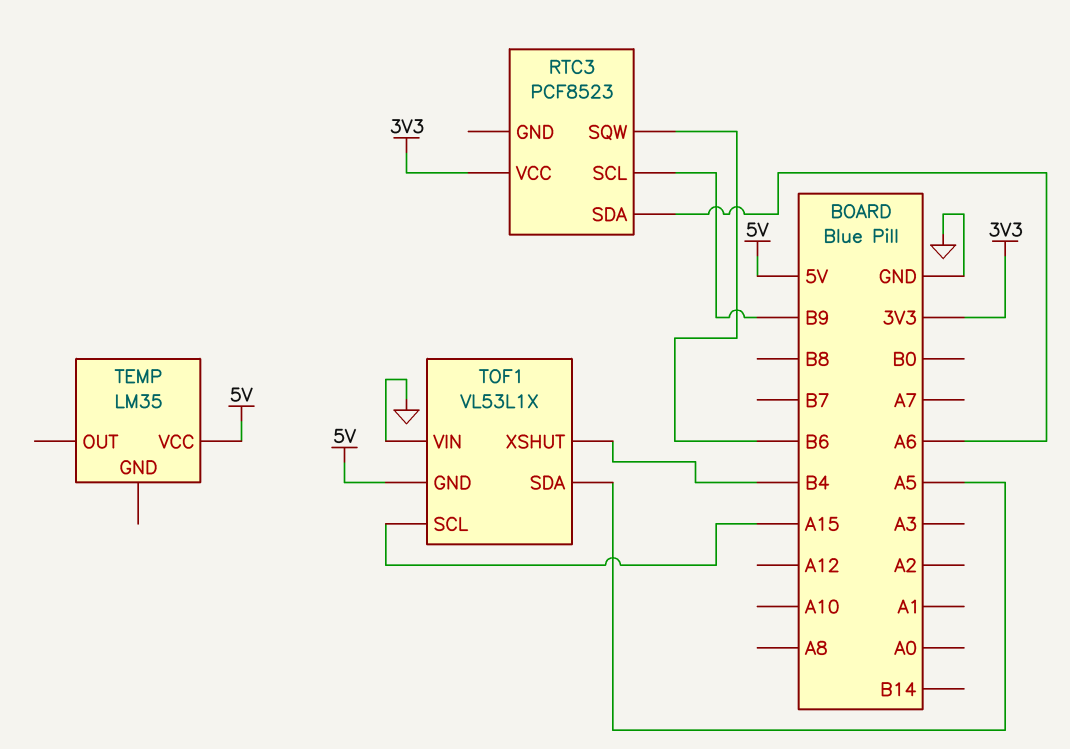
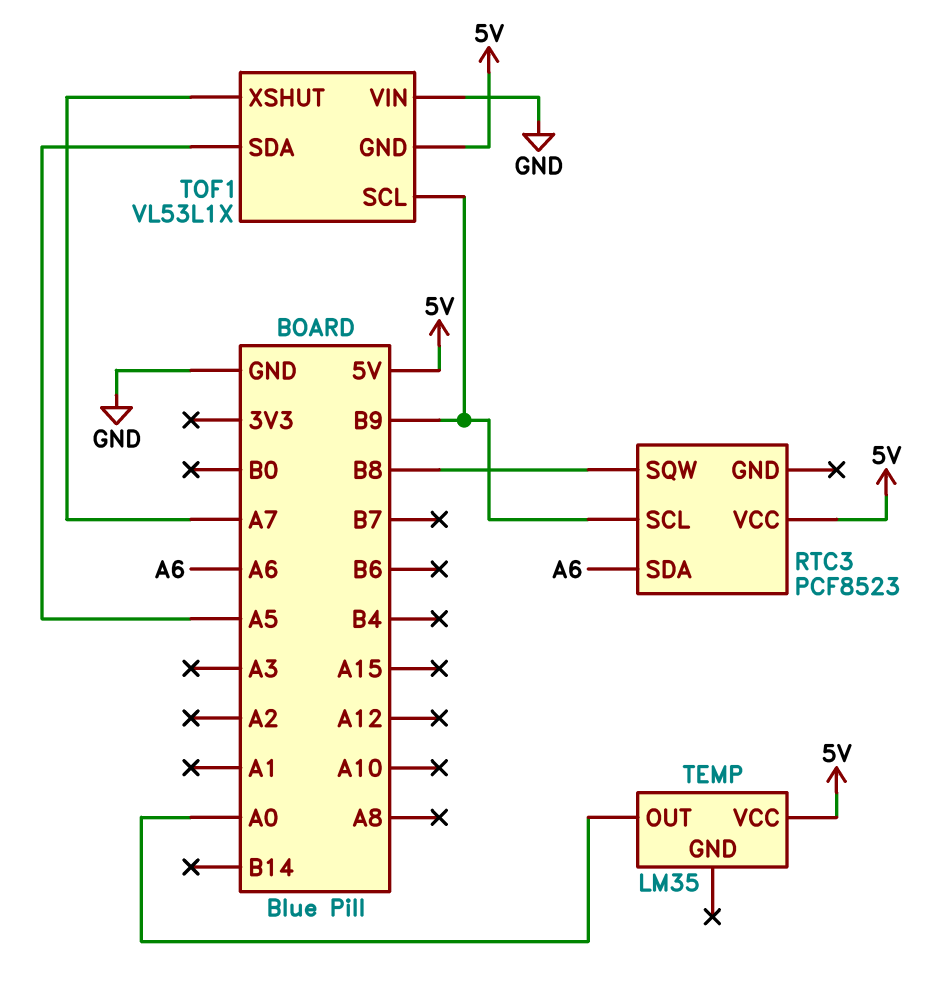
RTC3 pin SQW: B6 -> B8
RTC3 pin VCC: 3V3 -> 5V
TEMP pin OUT: none -> A0
TOF1 pin SCL: A15 -> B9
TOF1 pin XSHUT: B4 -> A7

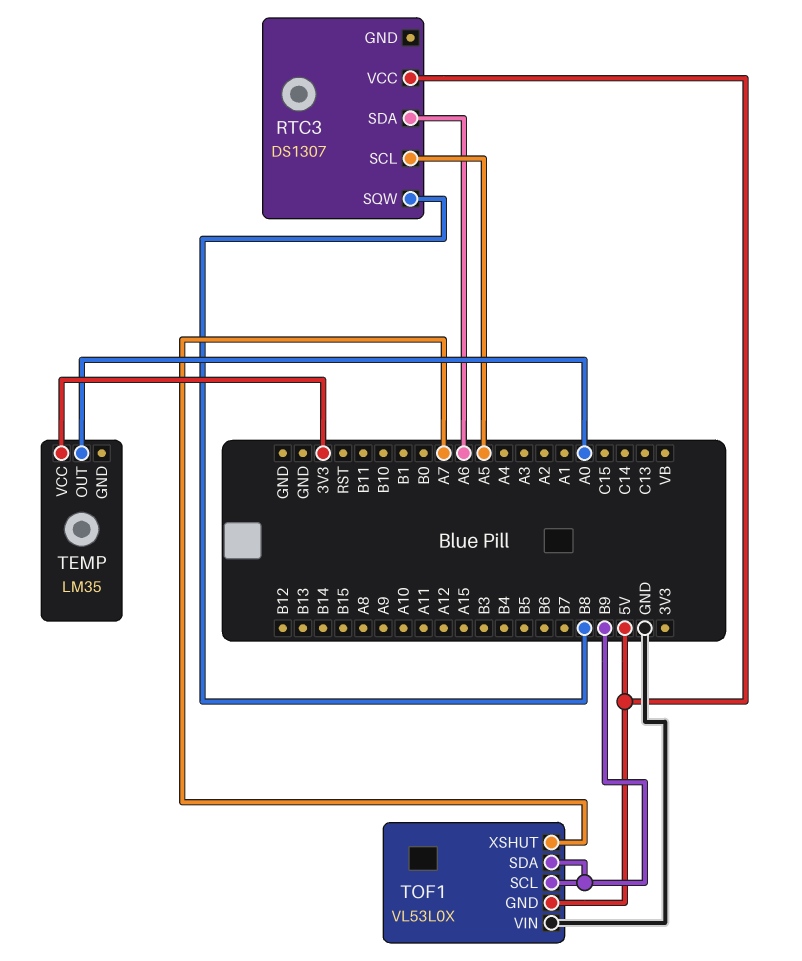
RTC3: PCF8523 -> DS1307
RTC3 pin SCL: B9 -> A5
TEMP pin VCC: 5V -> 3V3
TOF1: VL53L1X -> VL53L0X
TOF1 pin SDA: A5 -> B9

